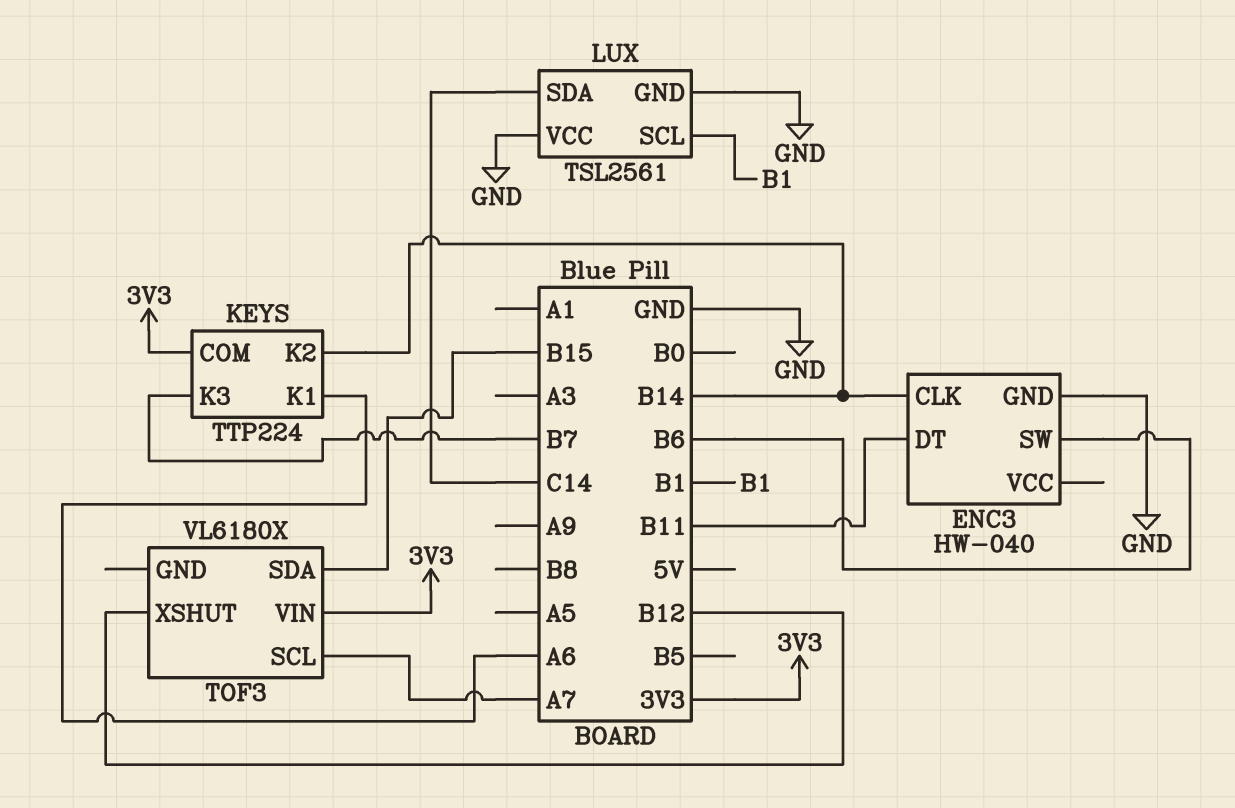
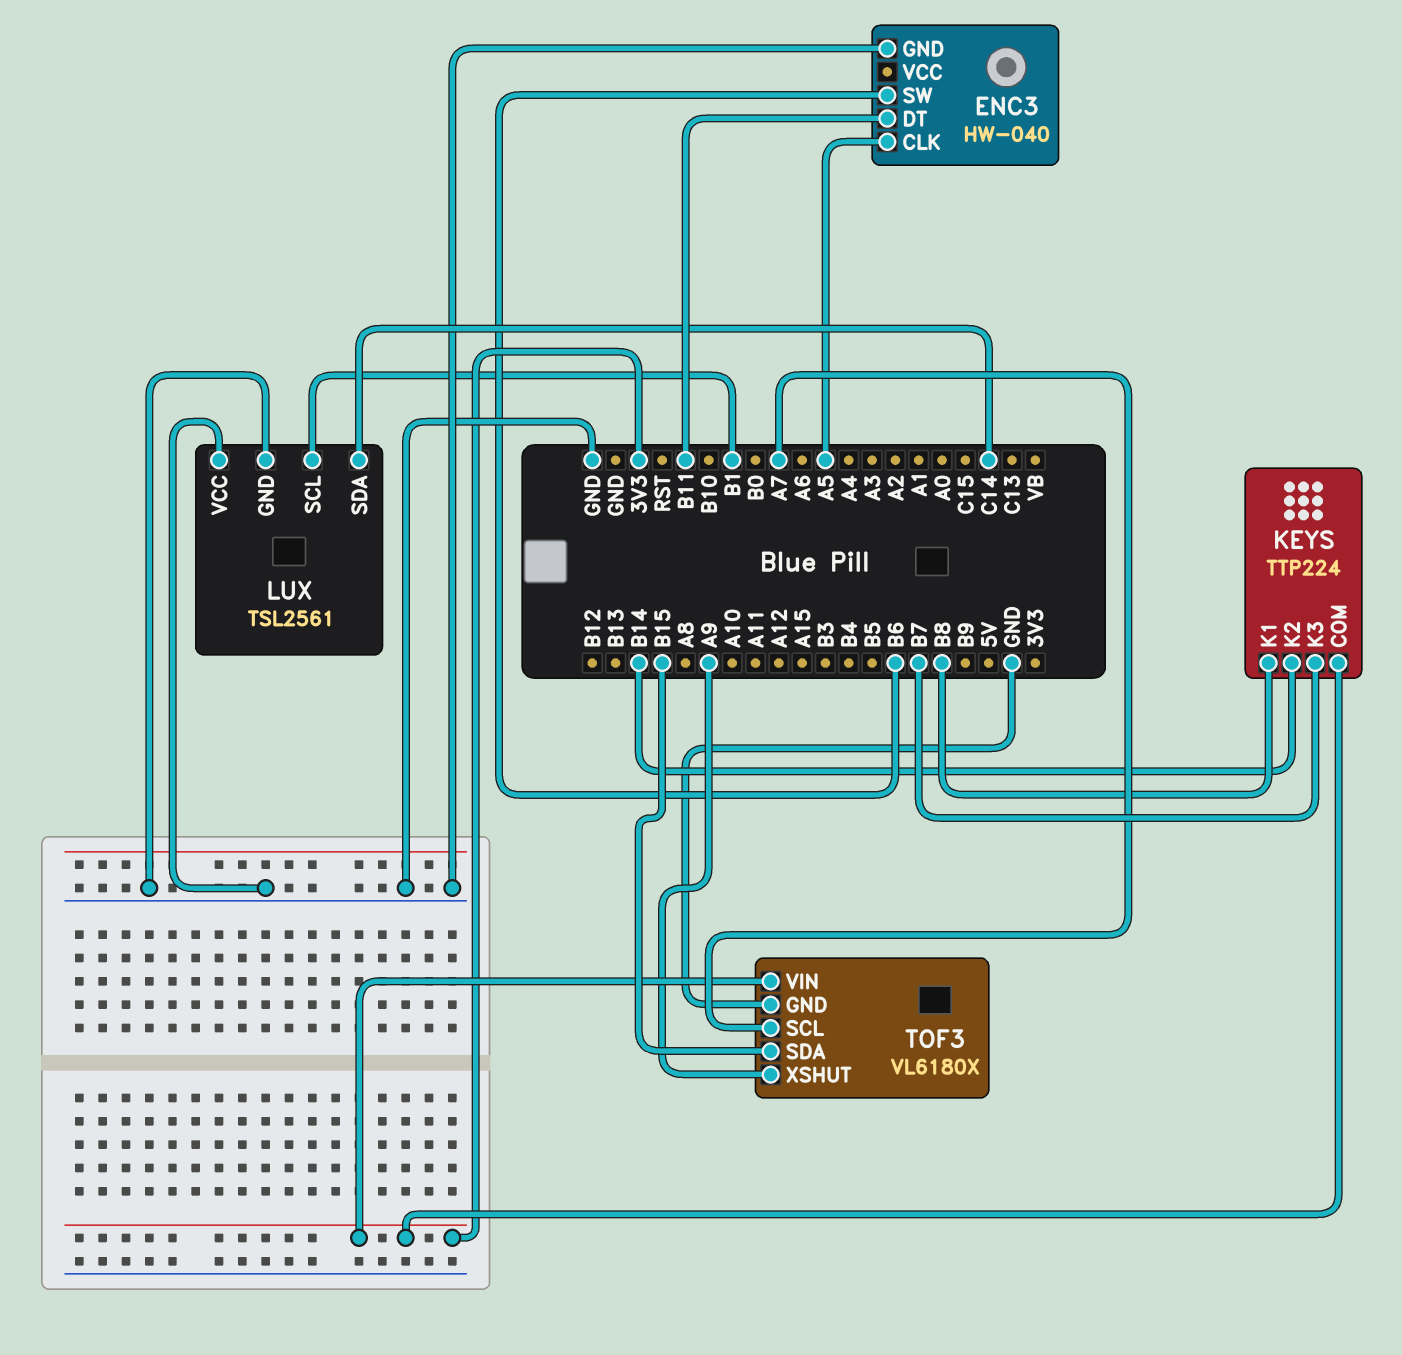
ENC3 pin CLK: B14 -> A5
KEYS pin K1: A6 -> B8
TOF3 pin GND: none -> GND
TOF3 pin XSHUT: B12 -> A9

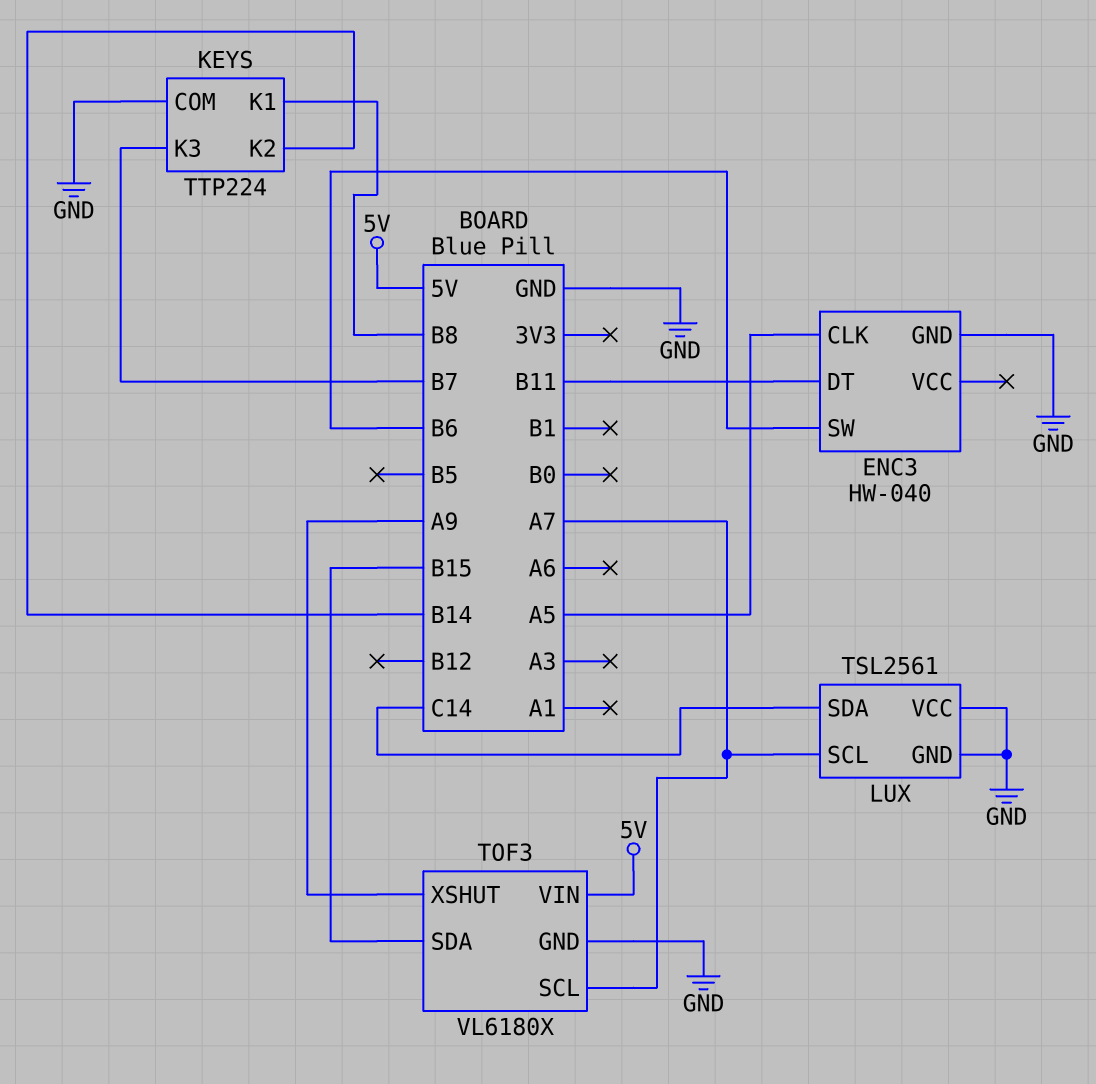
KEYS pin COM: 3V3 -> GND
LUX pin SCL: B1 -> A7
TOF3 pin VIN: 3V3 -> 5V

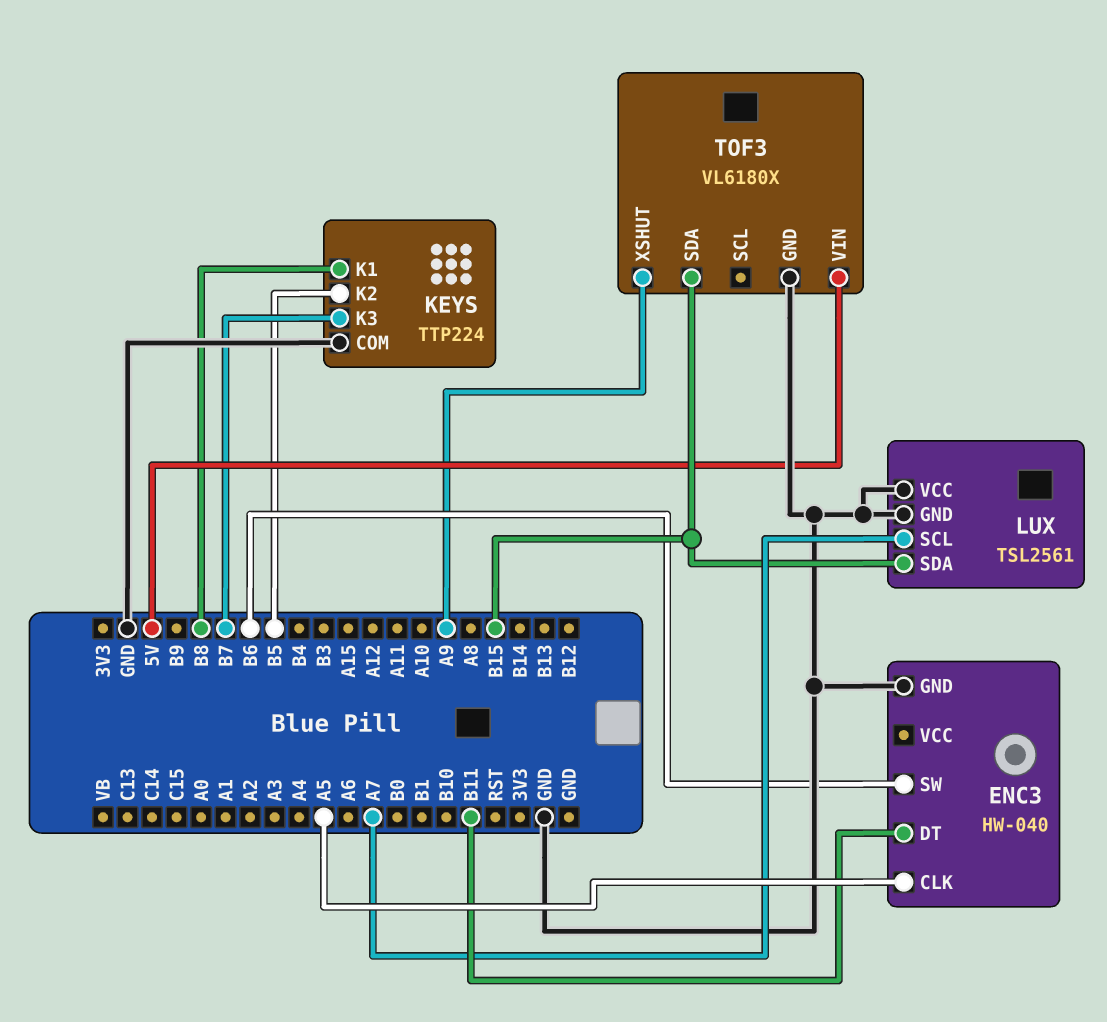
KEYS pin K2: B14 -> B5
LUX pin SDA: C14 -> B15
TOF3 pin SCL: A7 -> none

